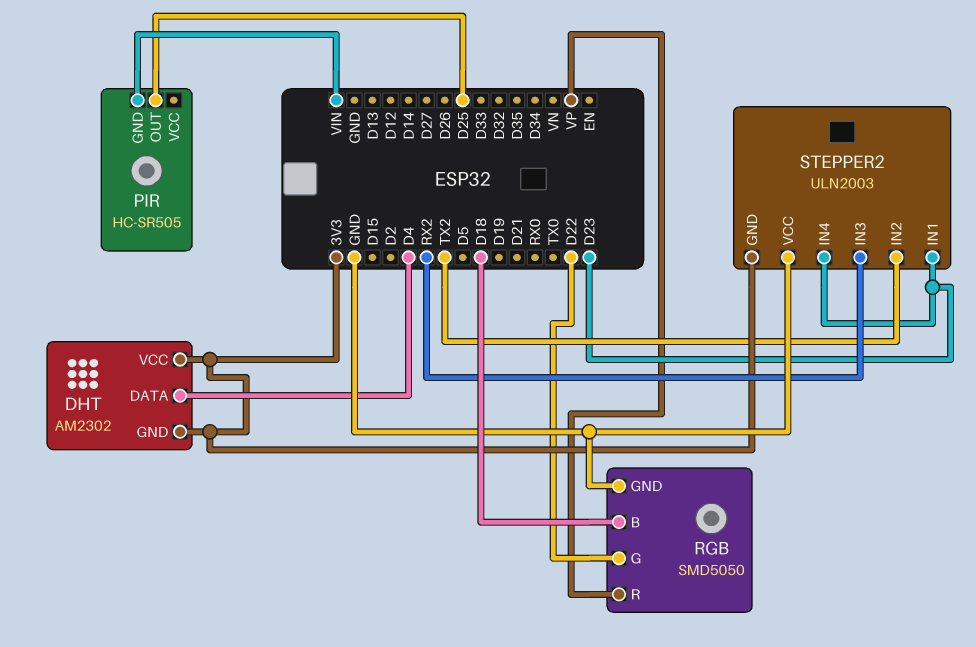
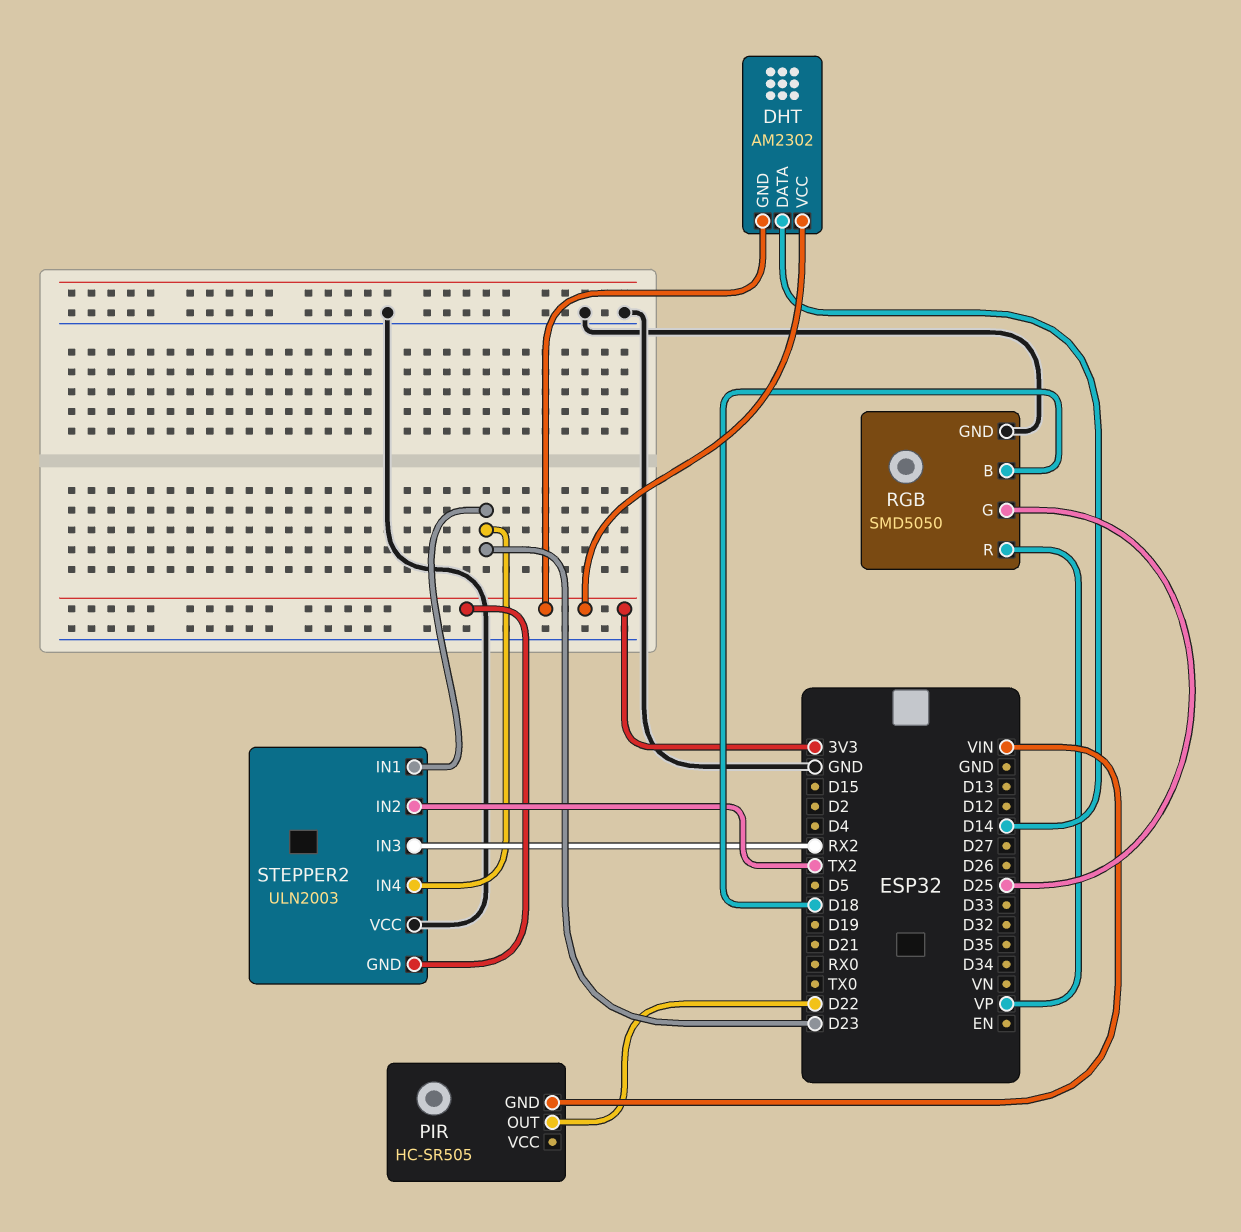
DHT pin DATA: D4 -> D14
PIR pin OUT: D25 -> D22
RGB pin G: D22 -> D25

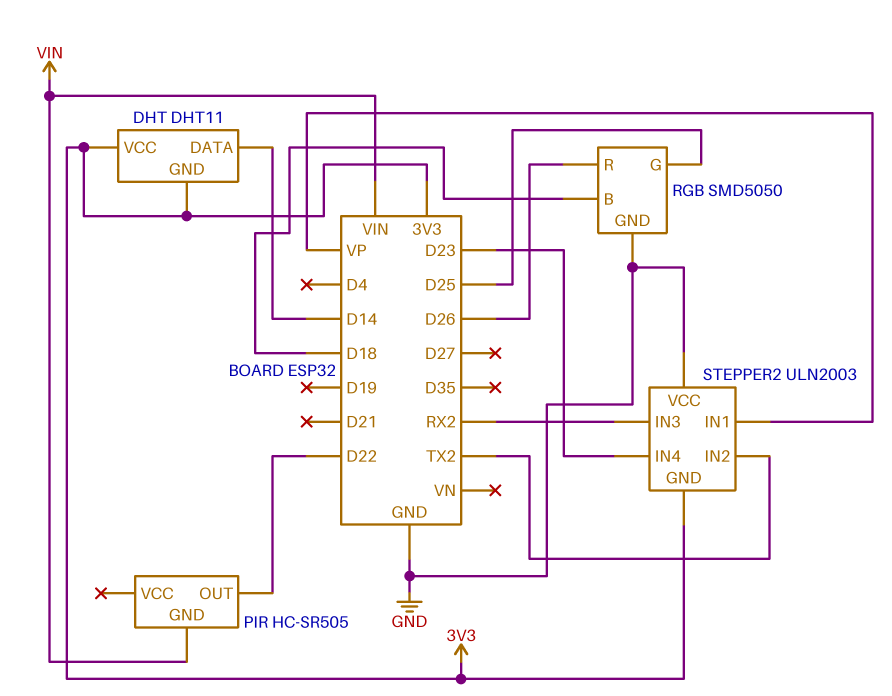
DHT: AM2302 -> DHT11
RGB pin R: VP -> D26
STEPPER2 pin IN1: D23 -> VP

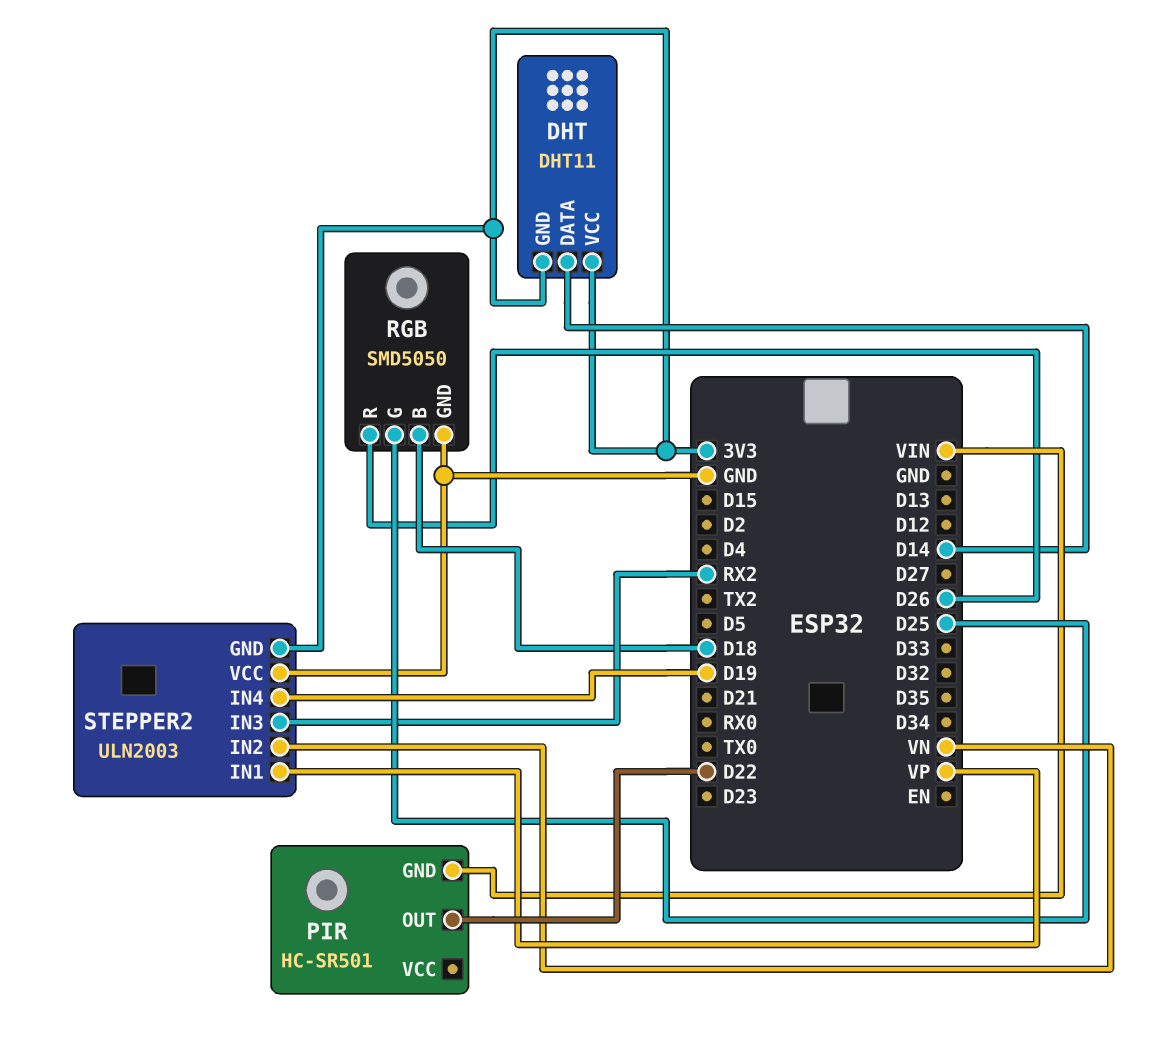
PIR: HC-SR505 -> HC-SR501
STEPPER2 pin IN2: TX2 -> VN
STEPPER2 pin IN4: D23 -> D19

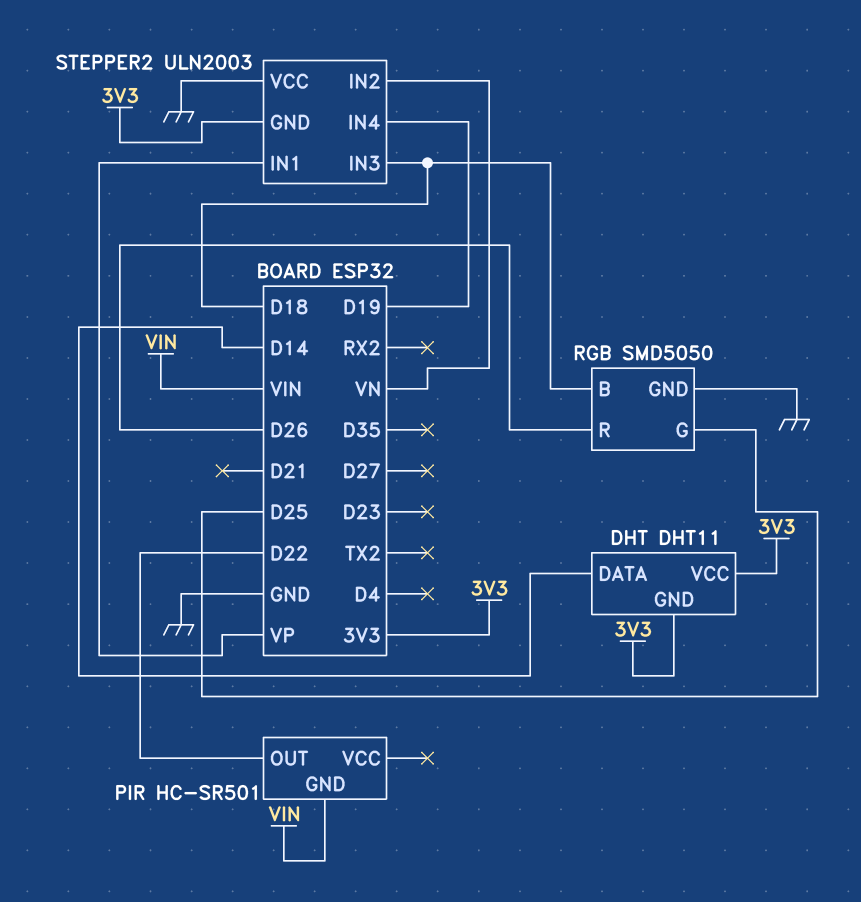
STEPPER2 pin IN3: RX2 -> D18

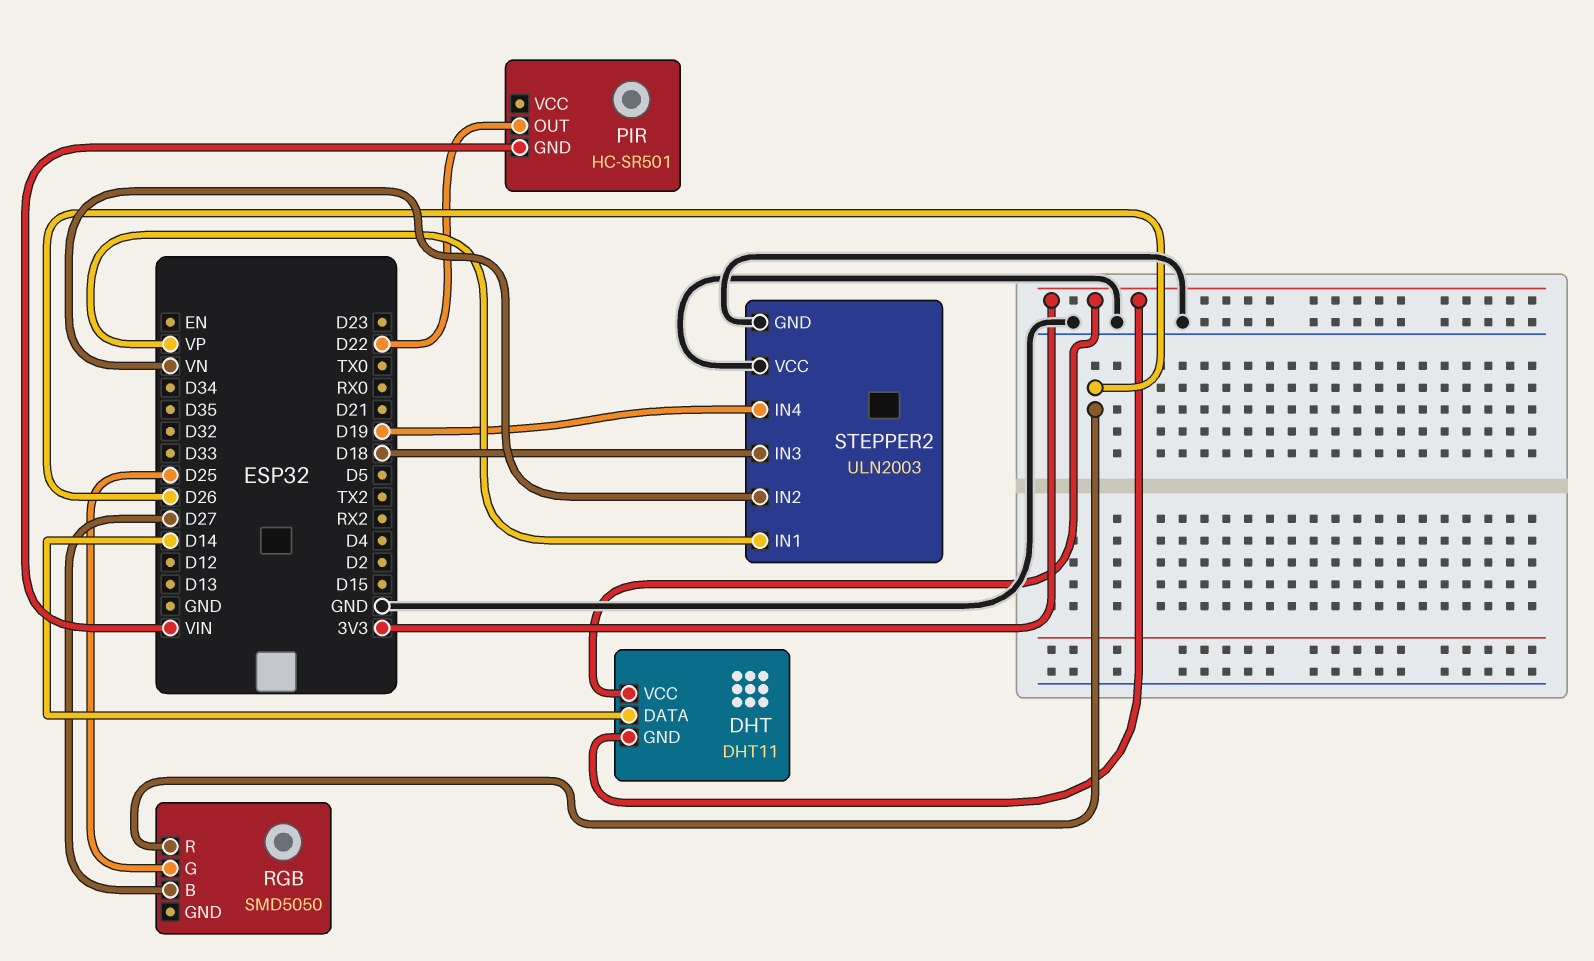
RGB pin B: D18 -> D27
RGB pin GND: GND -> none
STEPPER2 pin GND: 3V3 -> GND

